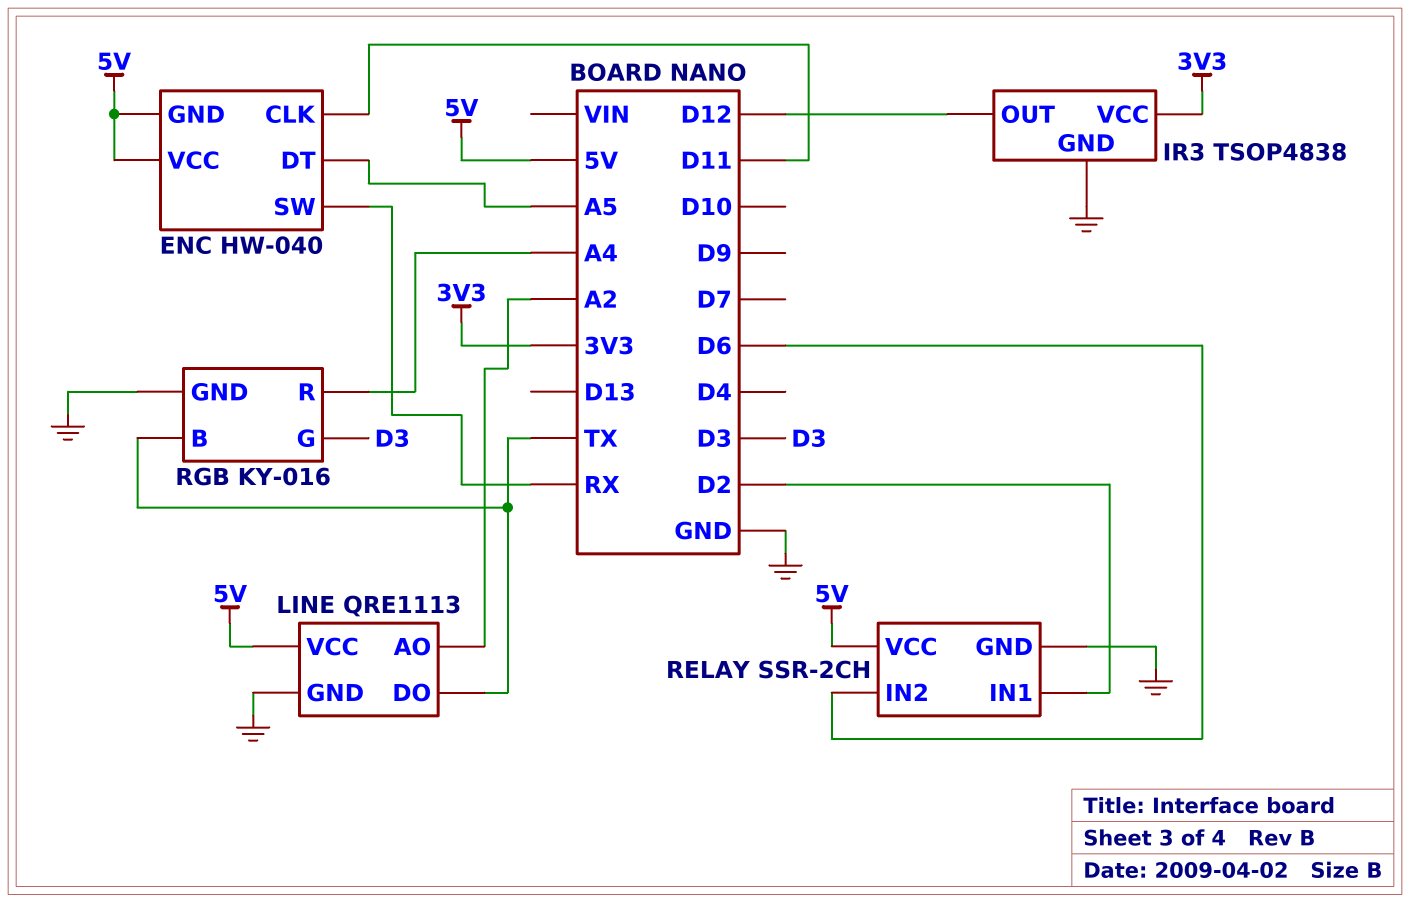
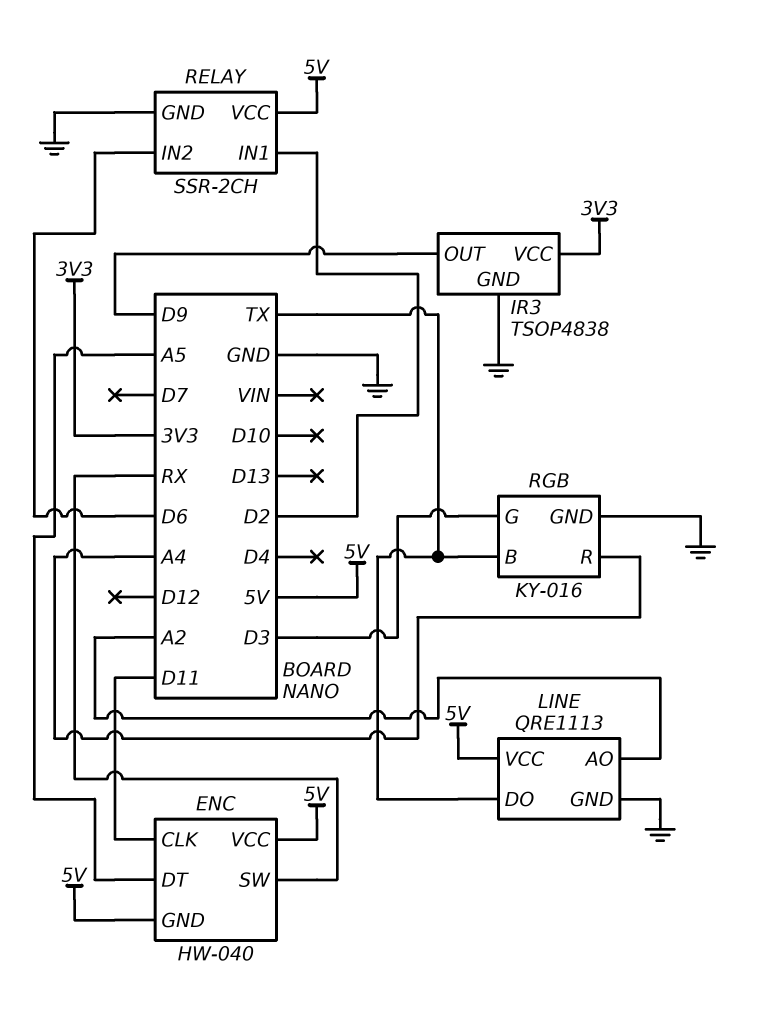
IR3 pin OUT: D12 -> D9

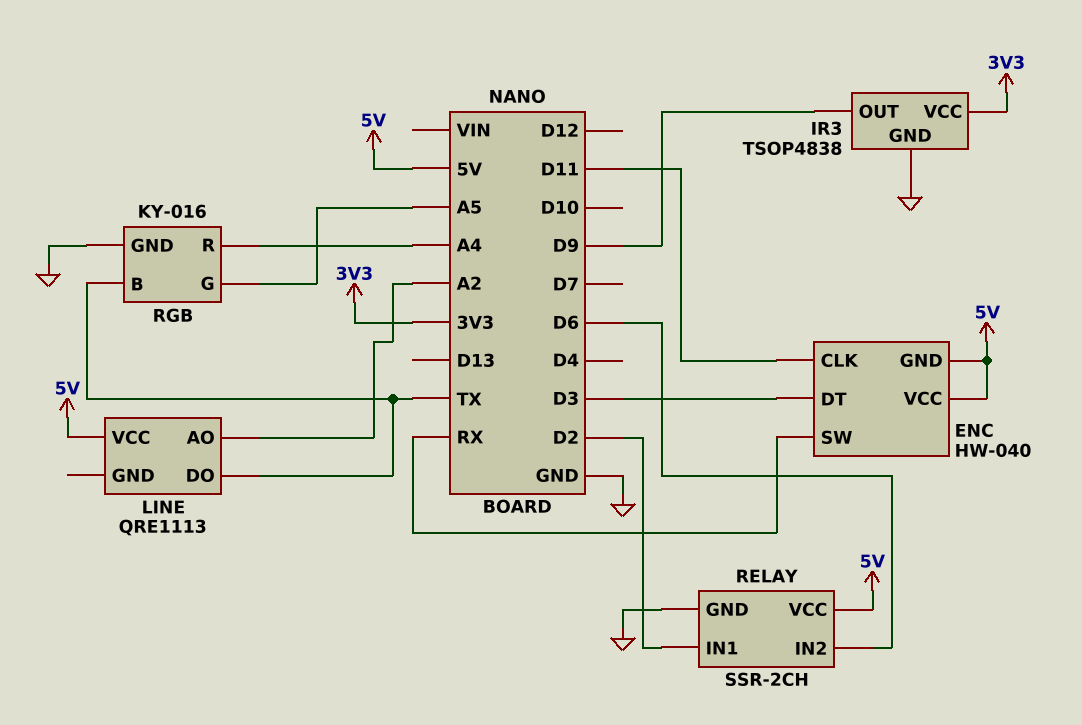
ENC pin DT: A5 -> D3
LINE pin GND: GND -> none
RGB pin G: D3 -> A5

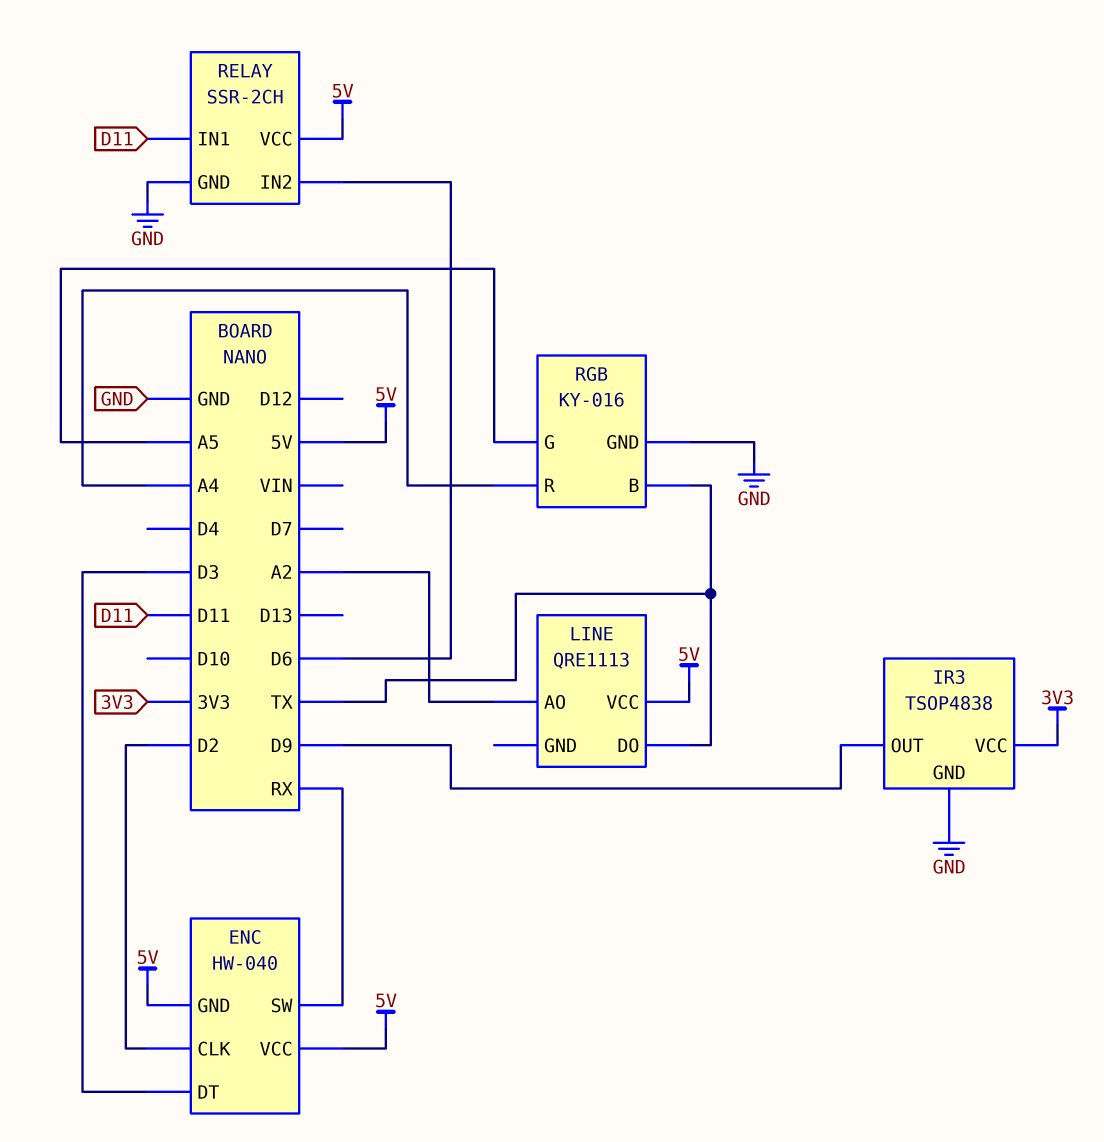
ENC pin CLK: D11 -> D2
RELAY pin IN1: D2 -> D11

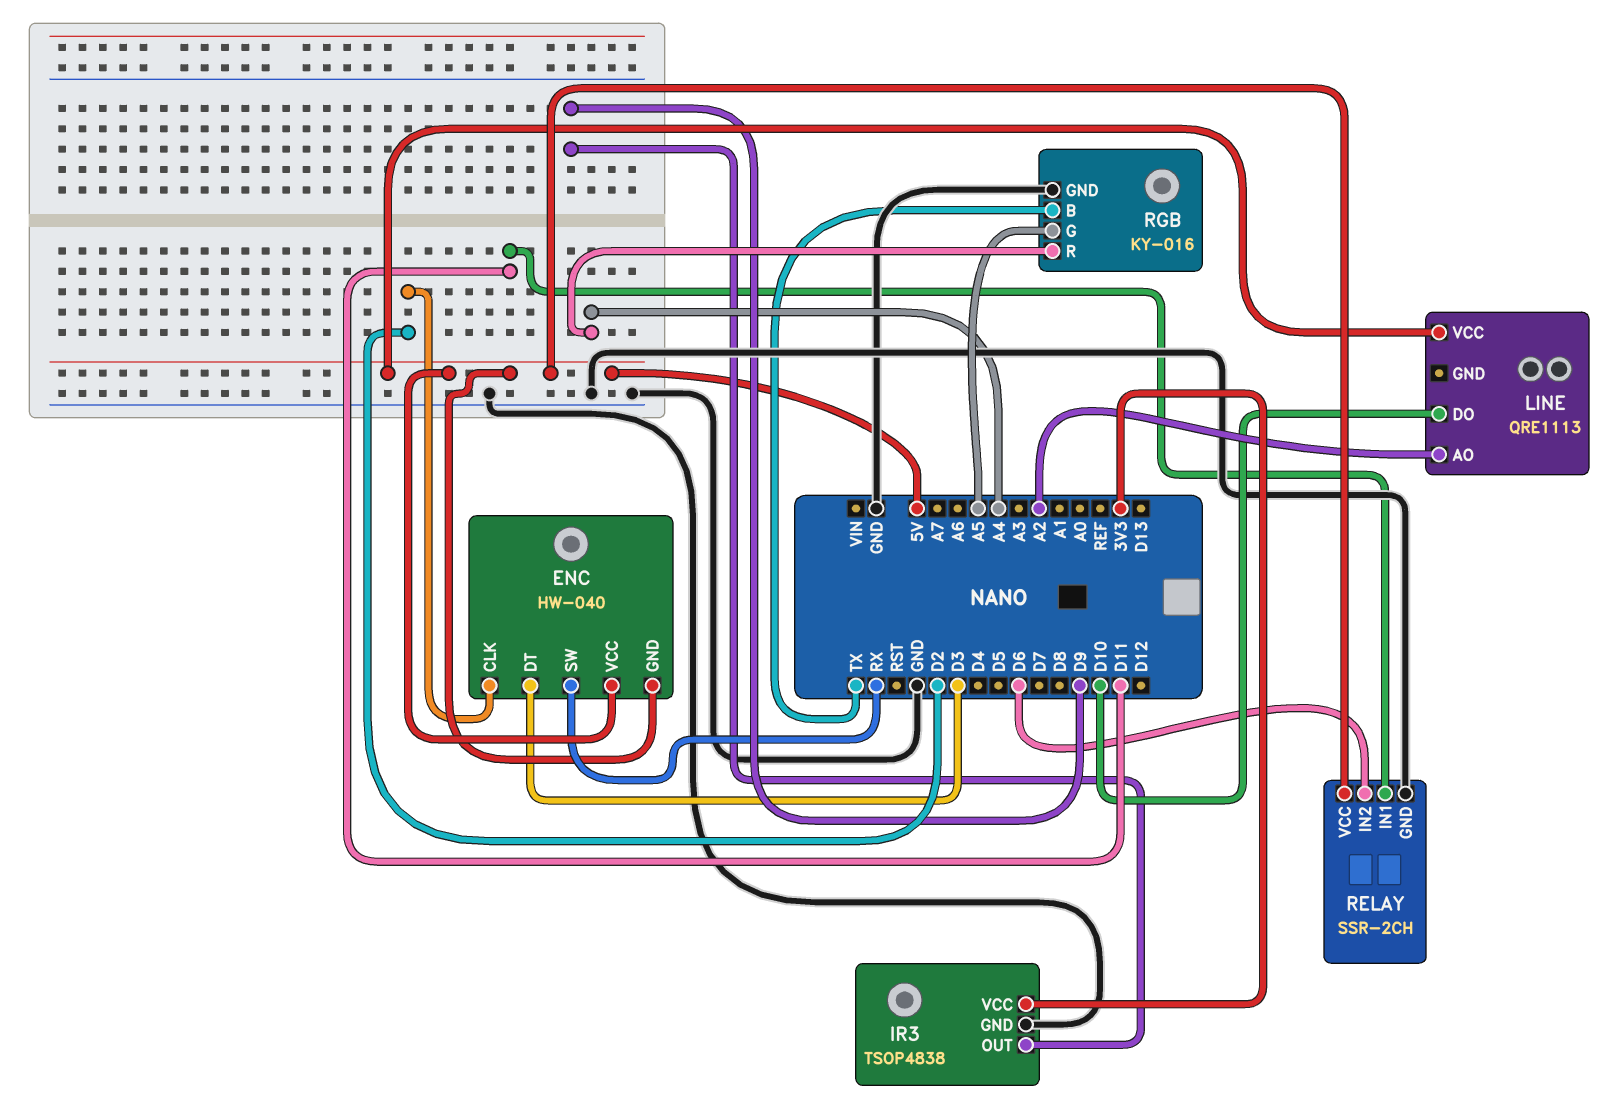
LINE pin DO: TX -> D10

